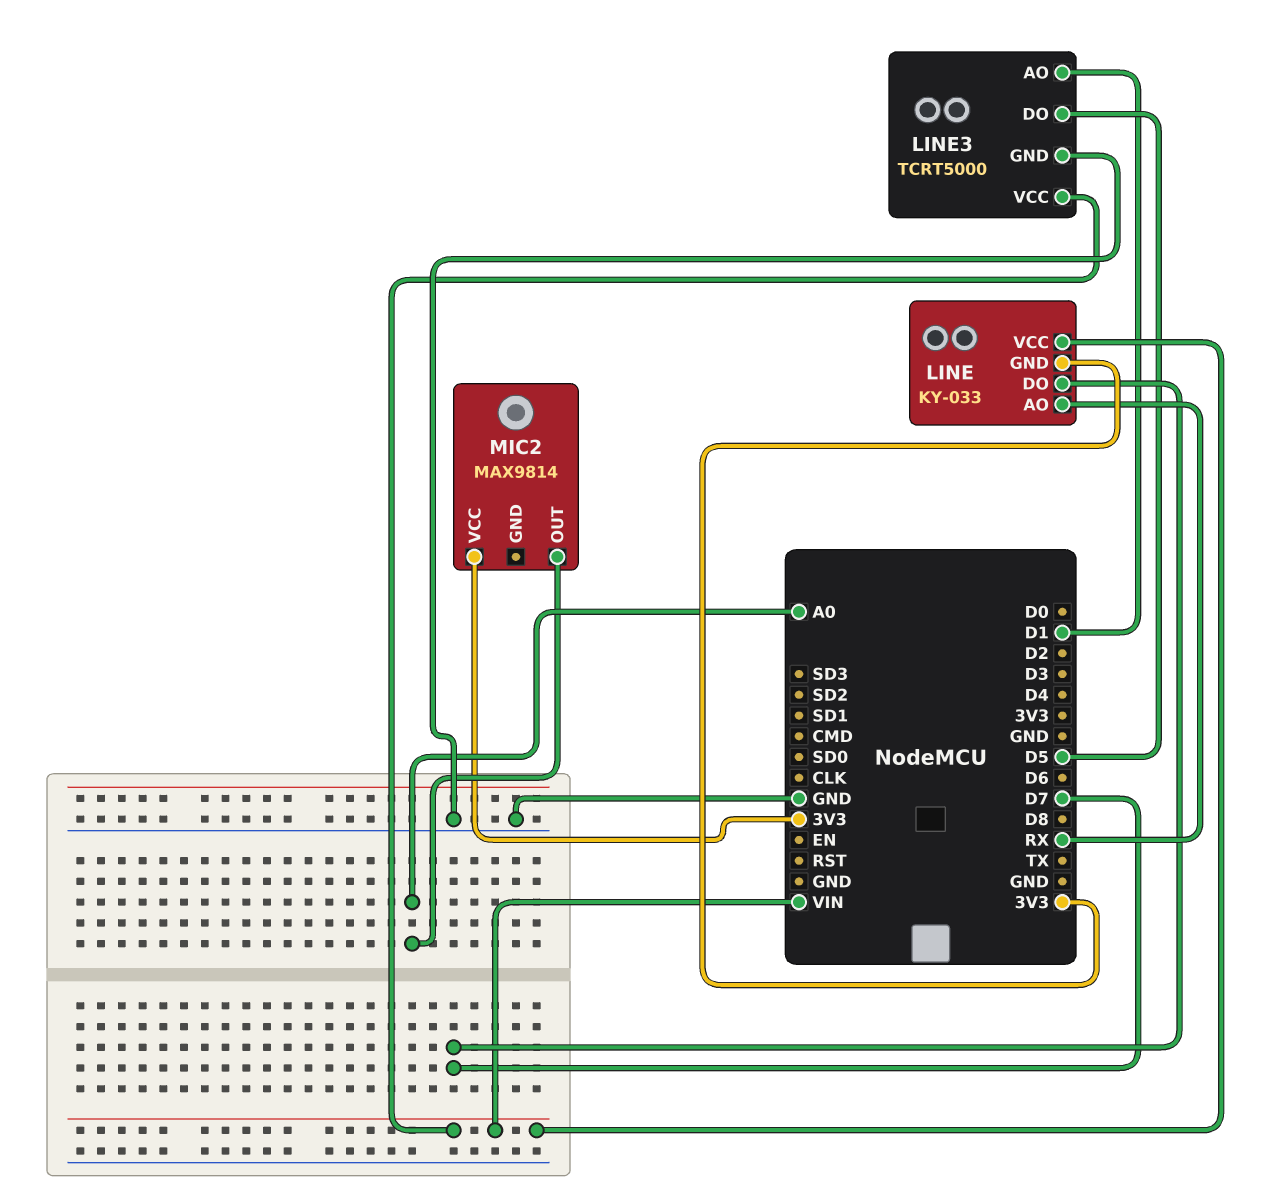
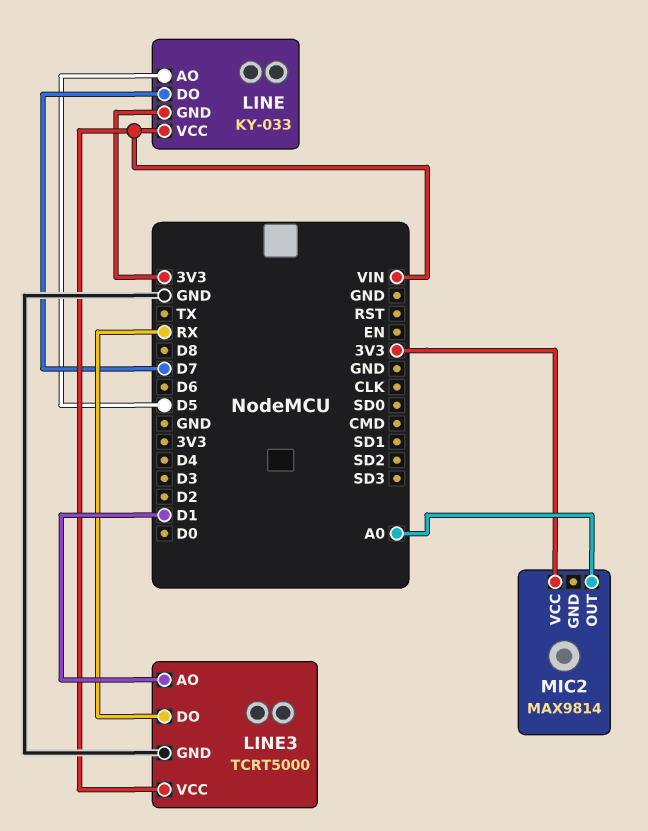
LINE pin AO: RX -> D5
LINE3 pin DO: D5 -> RX

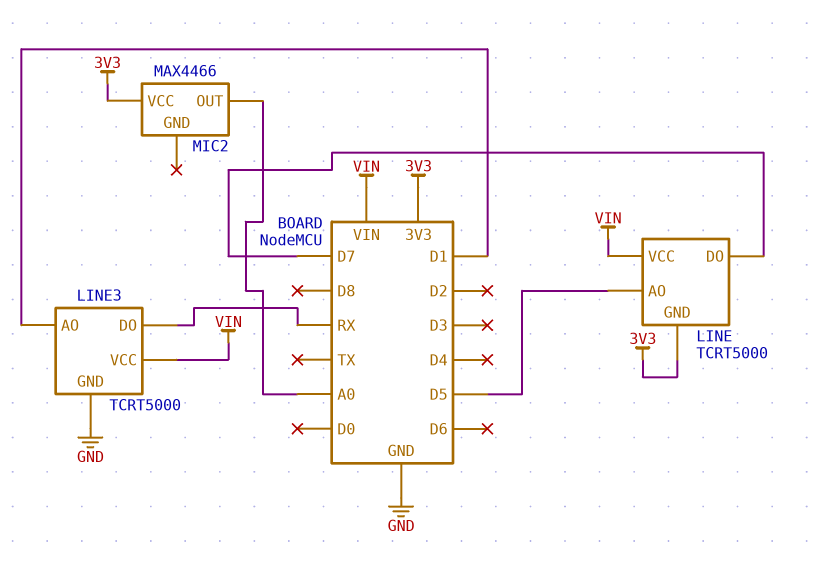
LINE: KY-033 -> TCRT5000
MIC2: MAX9814 -> MAX4466

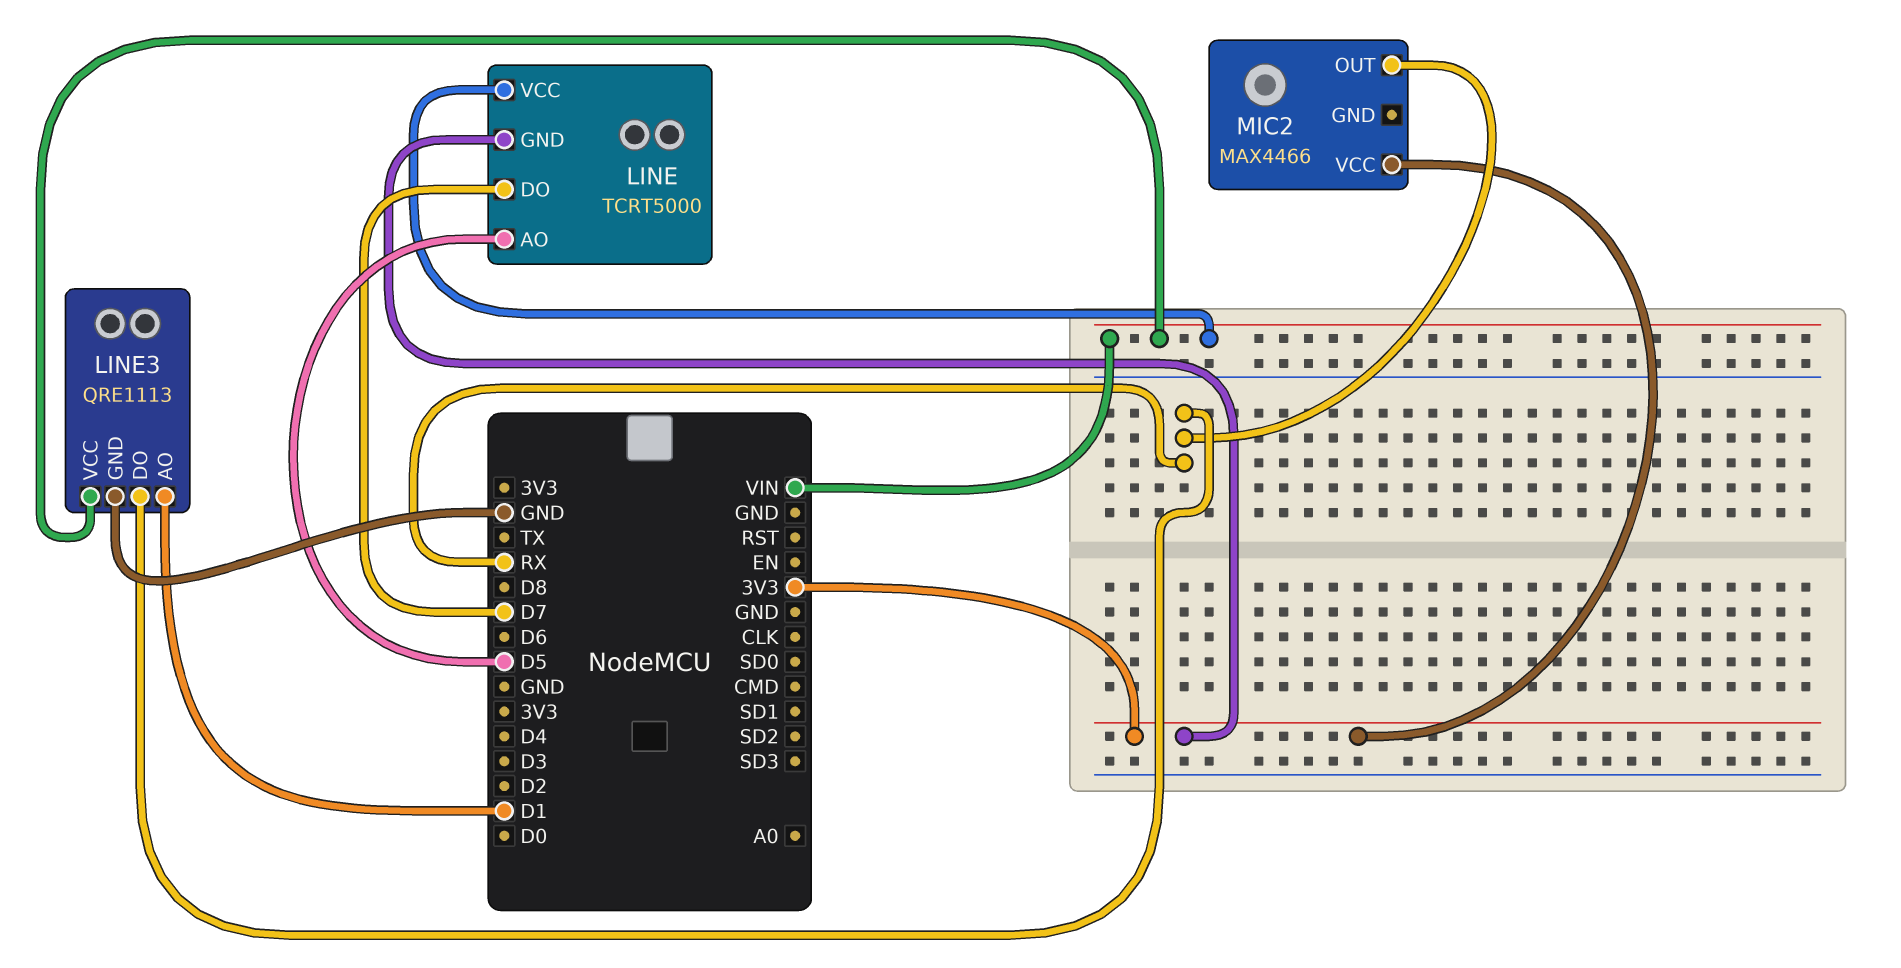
LINE3: TCRT5000 -> QRE1113
MIC2 pin OUT: A0 -> RX

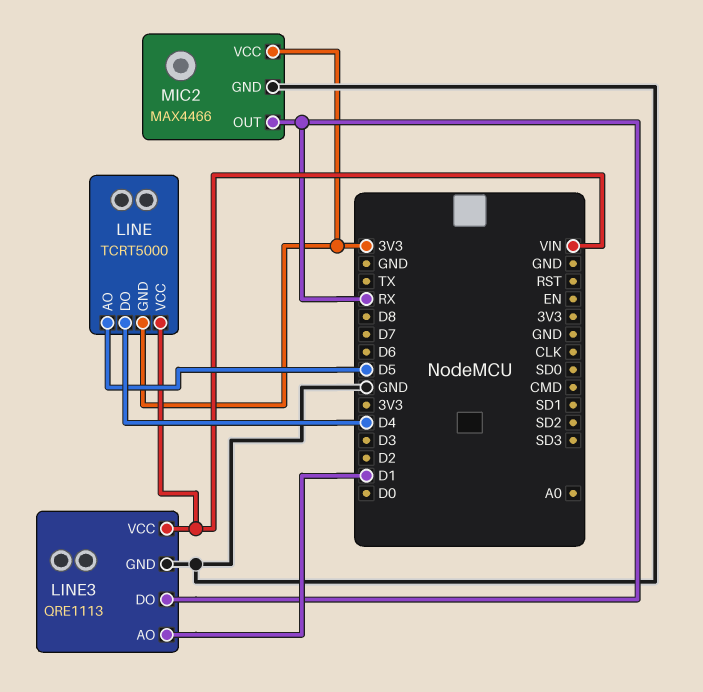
LINE pin DO: D7 -> D4
MIC2 pin GND: none -> GND

